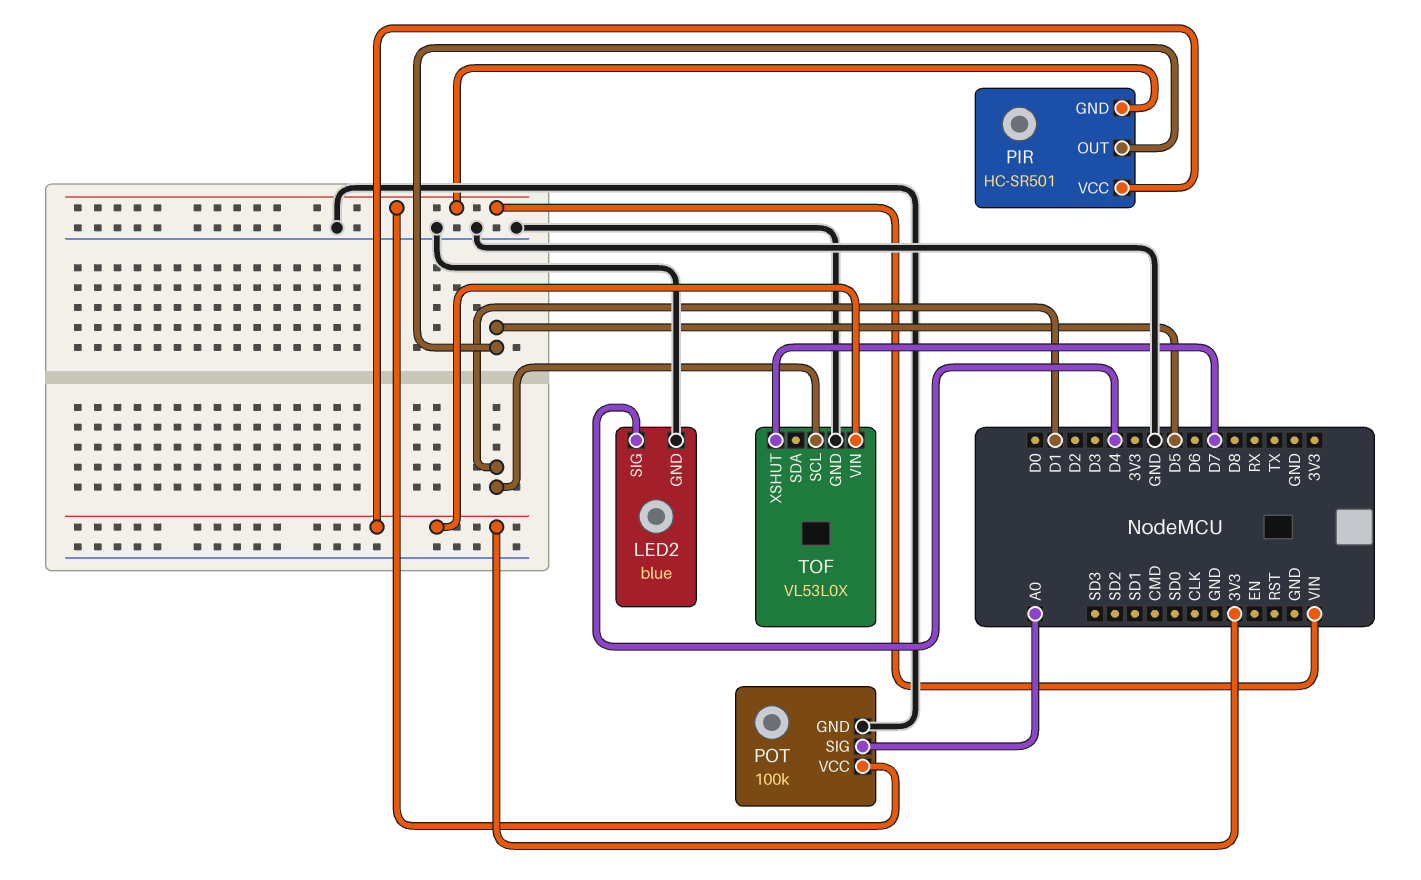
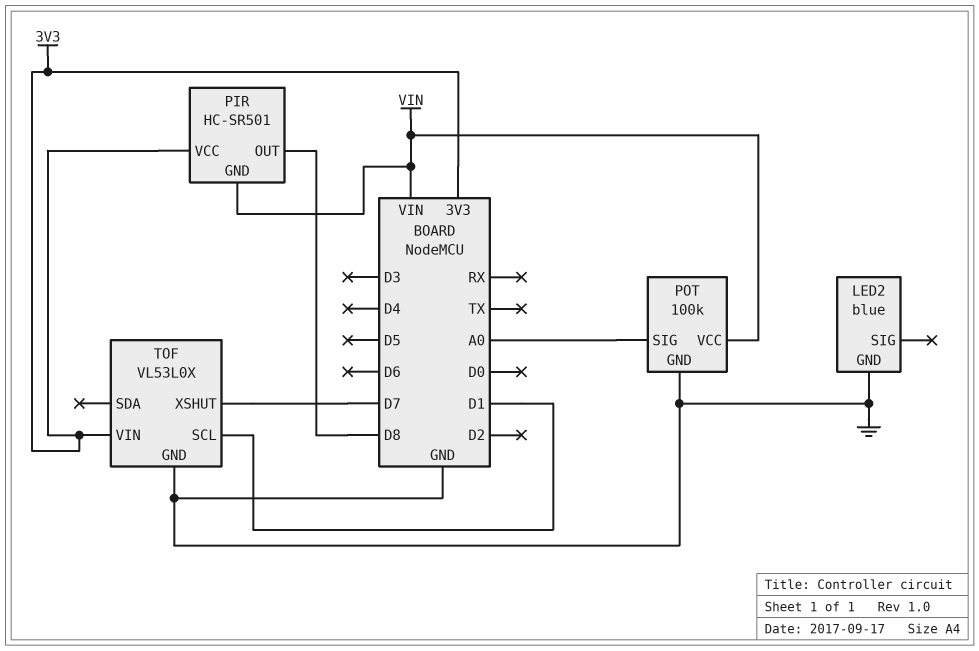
LED2 pin SIG: D4 -> none
PIR pin OUT: D5 -> D8

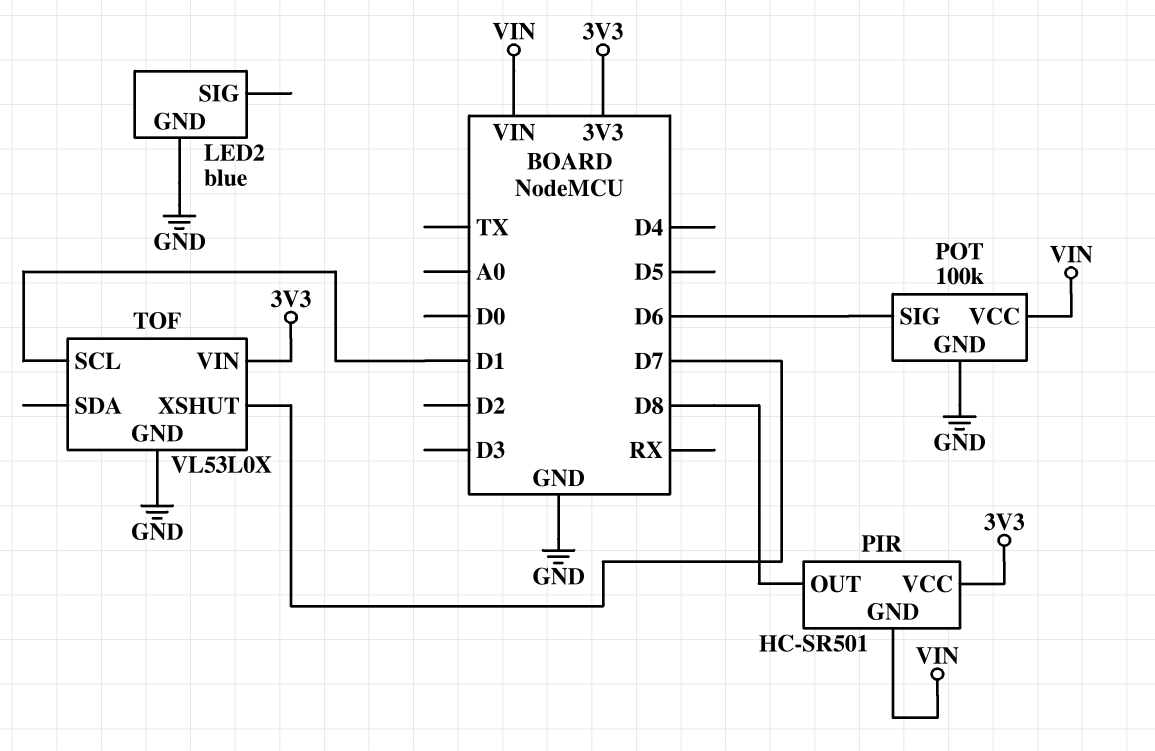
POT pin SIG: A0 -> D6

